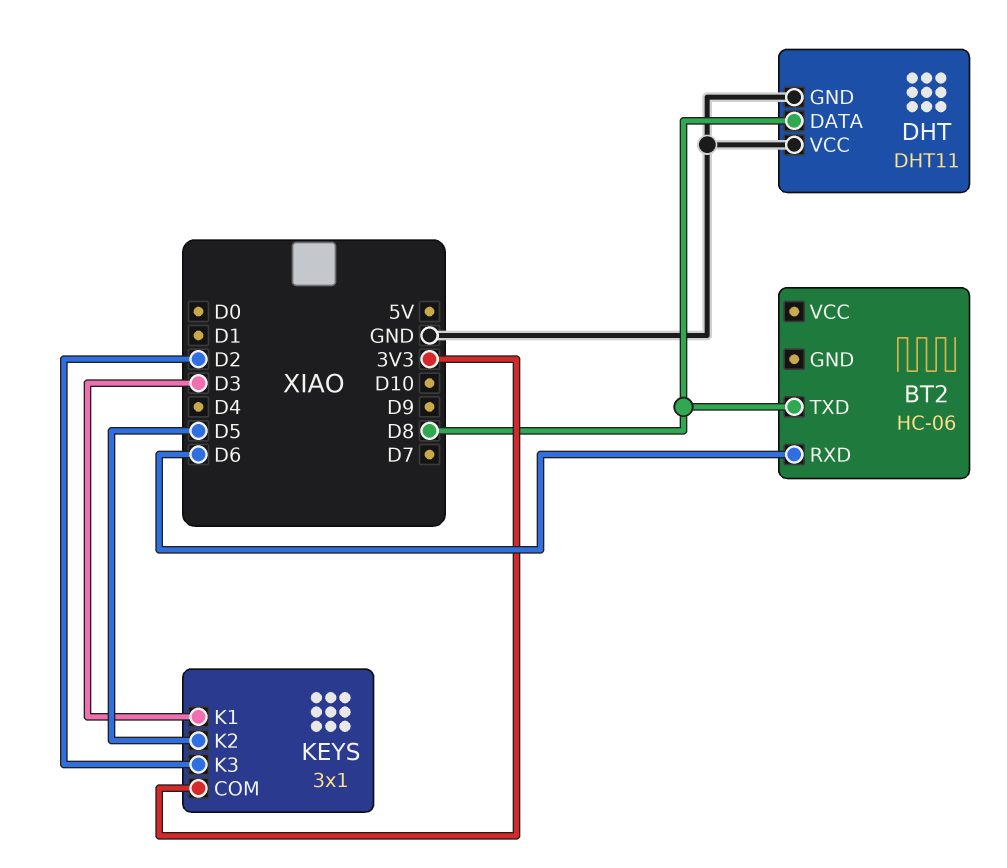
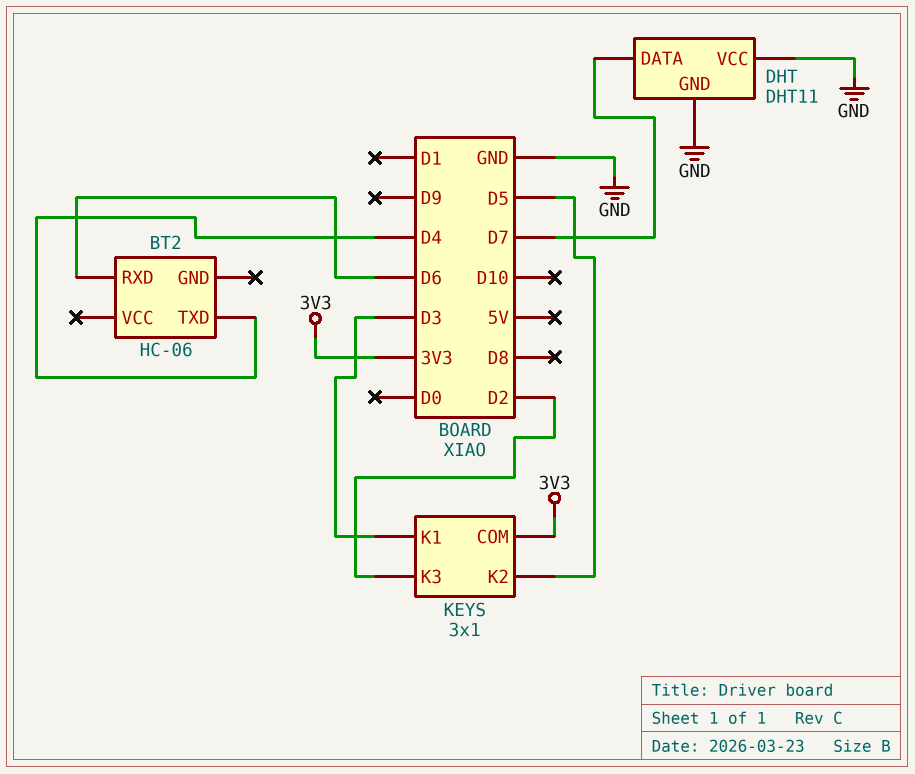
BT2 pin TXD: D8 -> D4
DHT pin DATA: D8 -> D7

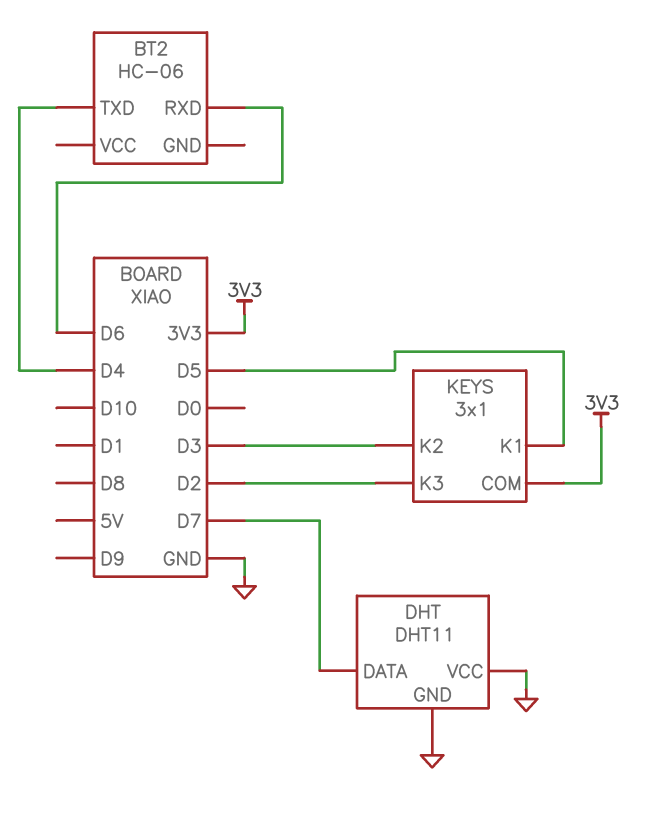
KEYS pin K1: D3 -> D5
KEYS pin K2: D5 -> D3

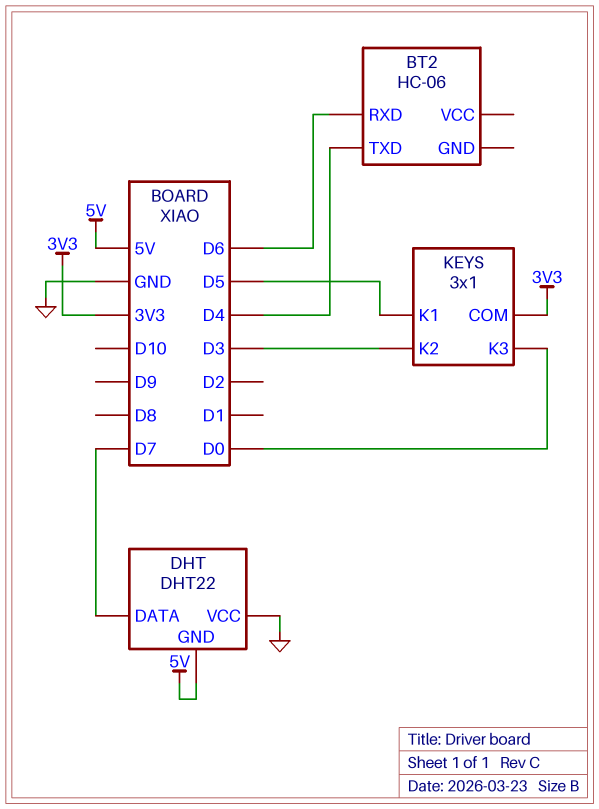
DHT: DHT11 -> DHT22
DHT pin GND: GND -> 5V
KEYS pin K3: D2 -> D0

